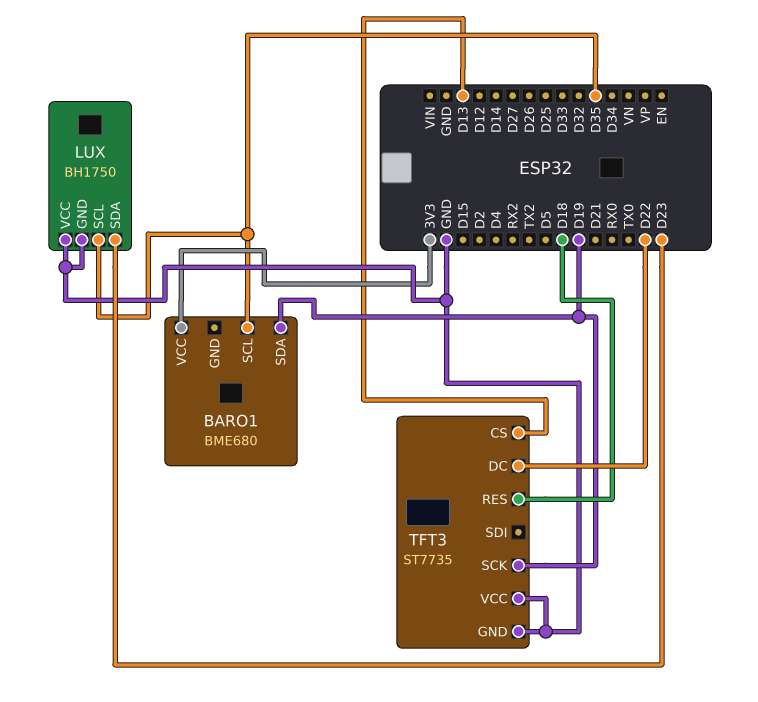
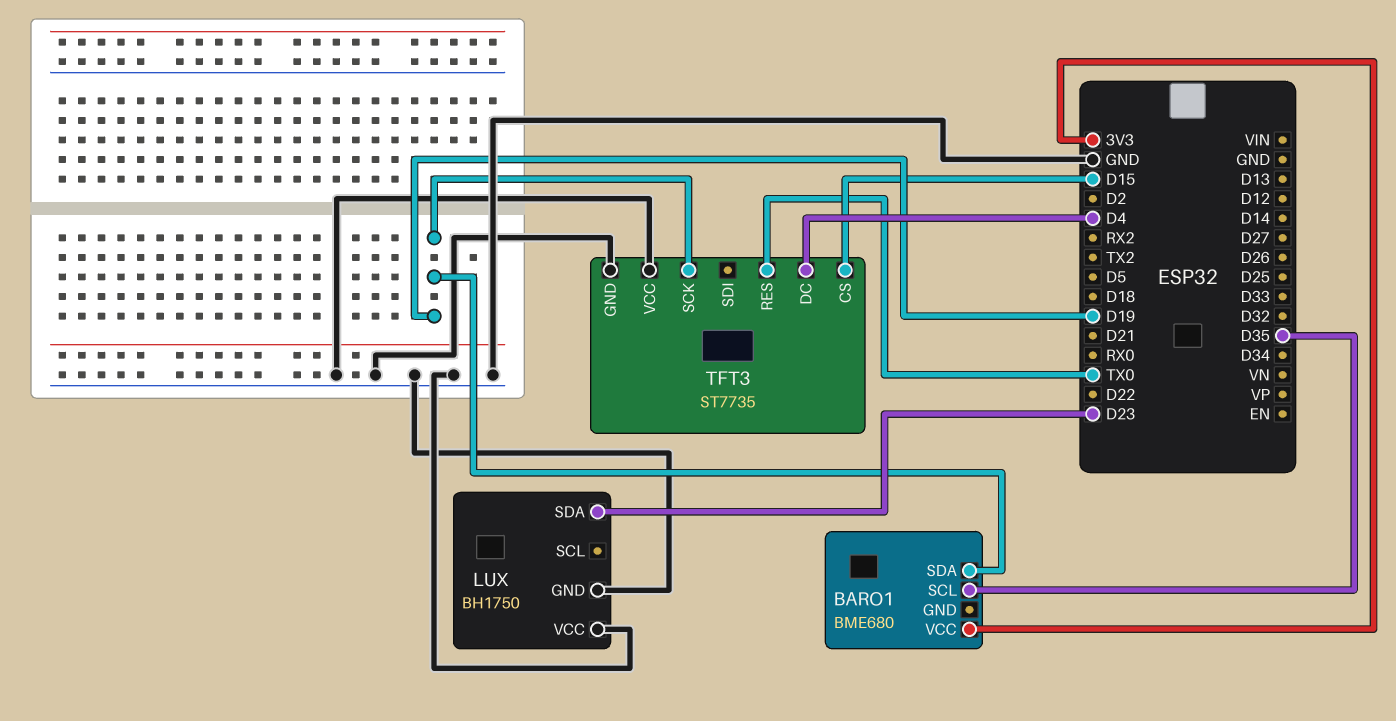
LUX pin SCL: D35 -> none
TFT3 pin CS: D13 -> D15
TFT3 pin DC: D22 -> D4
TFT3 pin RES: D18 -> TX0

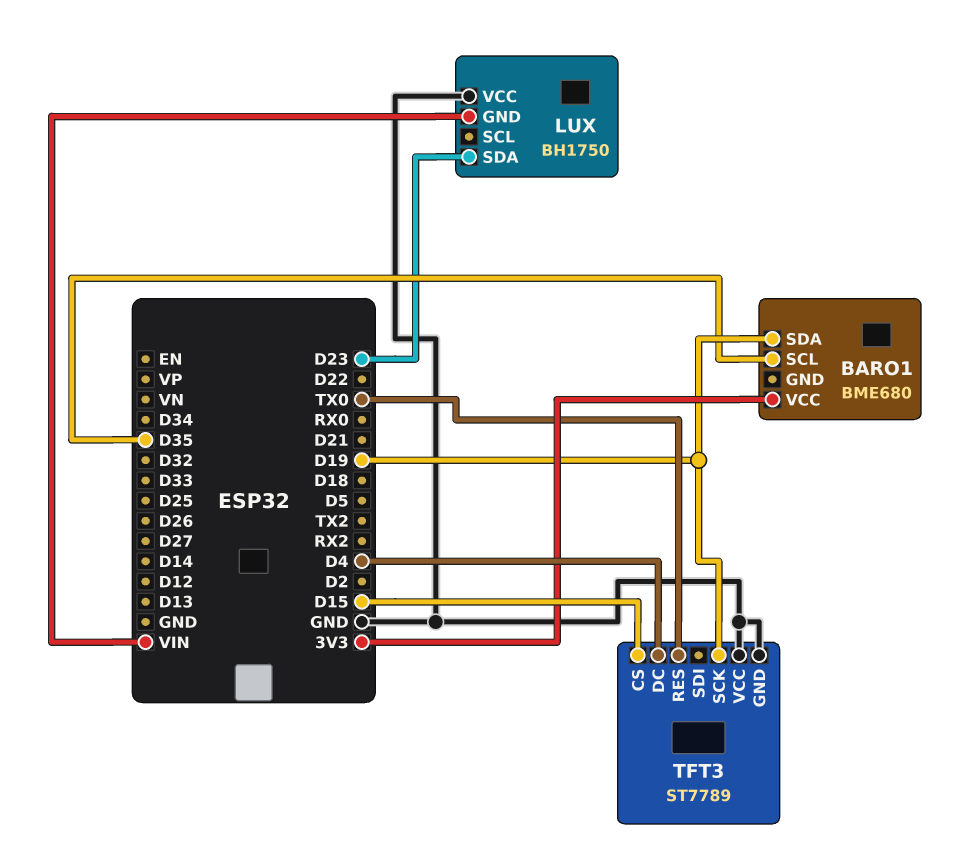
LUX pin GND: GND -> VIN
TFT3: ST7735 -> ST7789

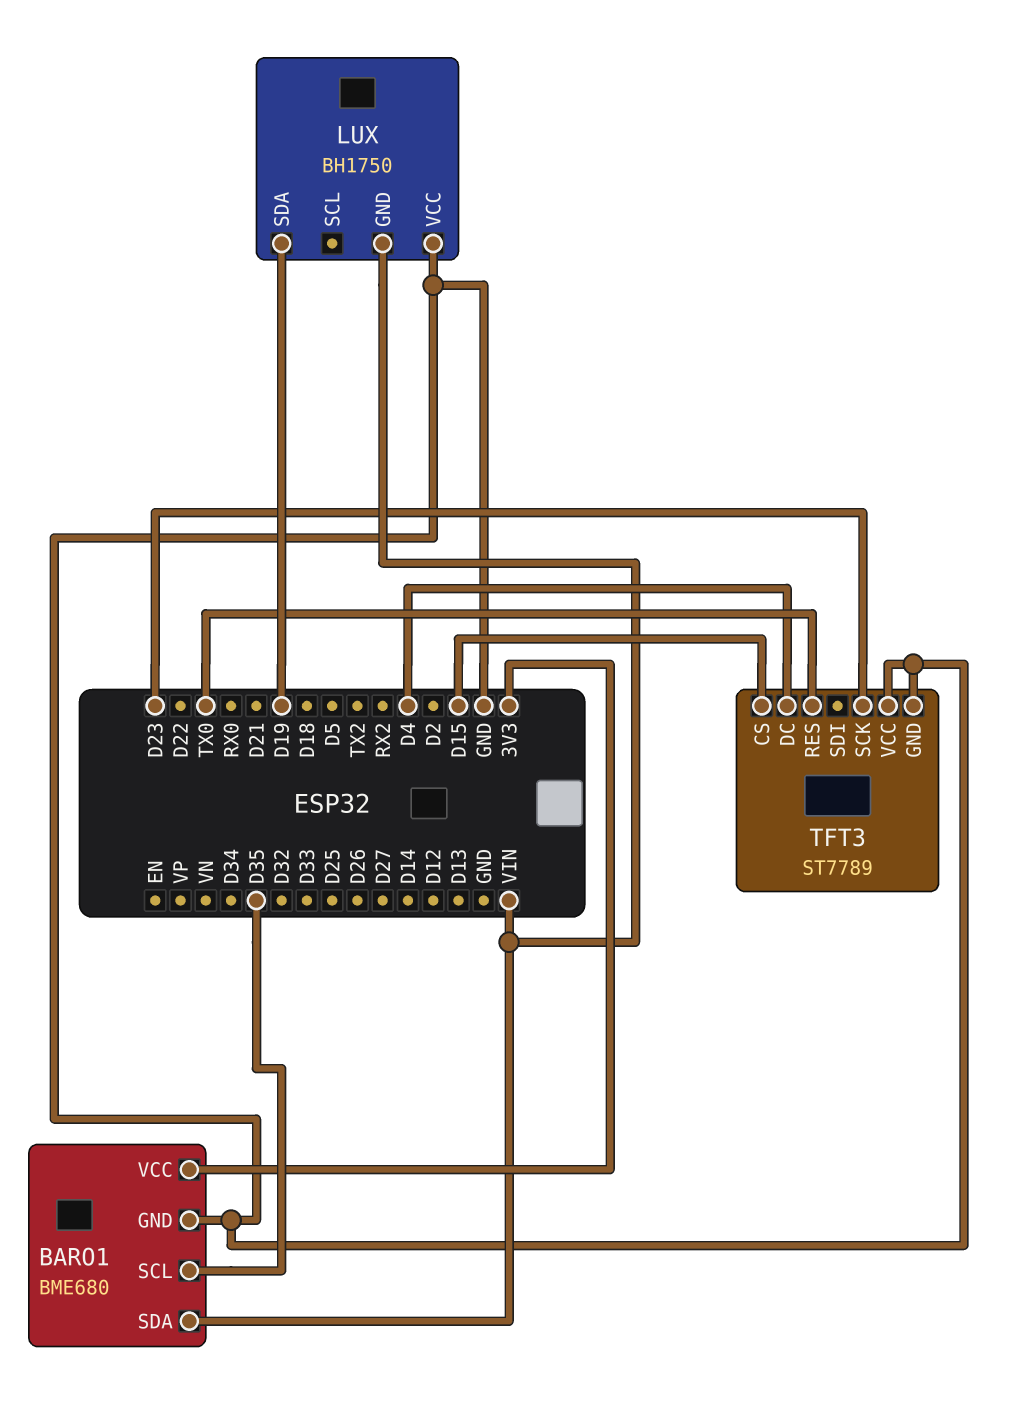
BARO1 pin GND: none -> GND
BARO1 pin SDA: D19 -> VIN
LUX pin SDA: D23 -> D19
TFT3 pin SCK: D19 -> D23

